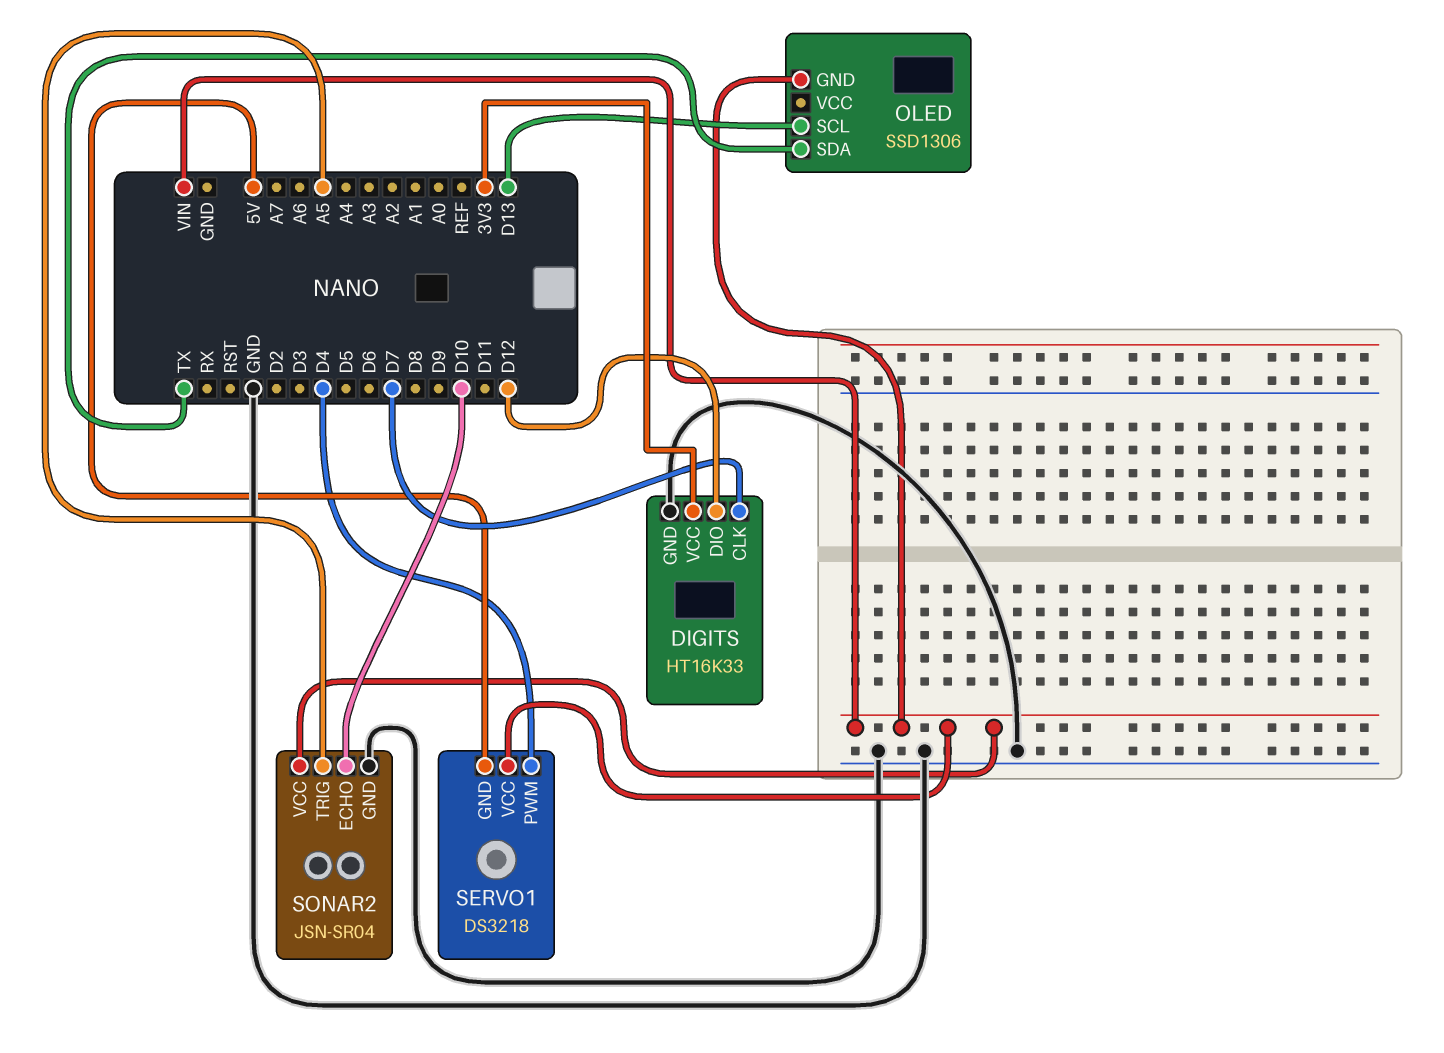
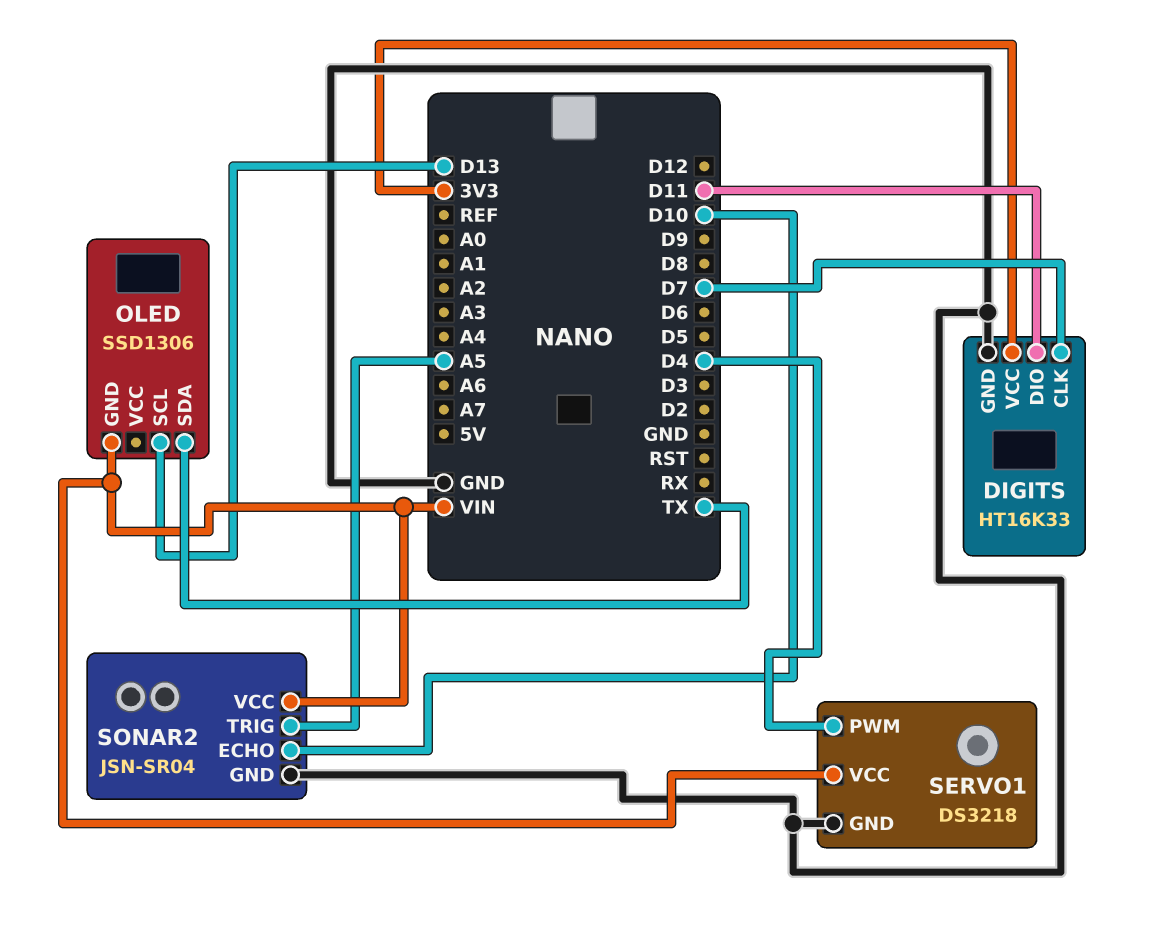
DIGITS pin DIO: D12 -> D11
SERVO1 pin GND: 5V -> GND

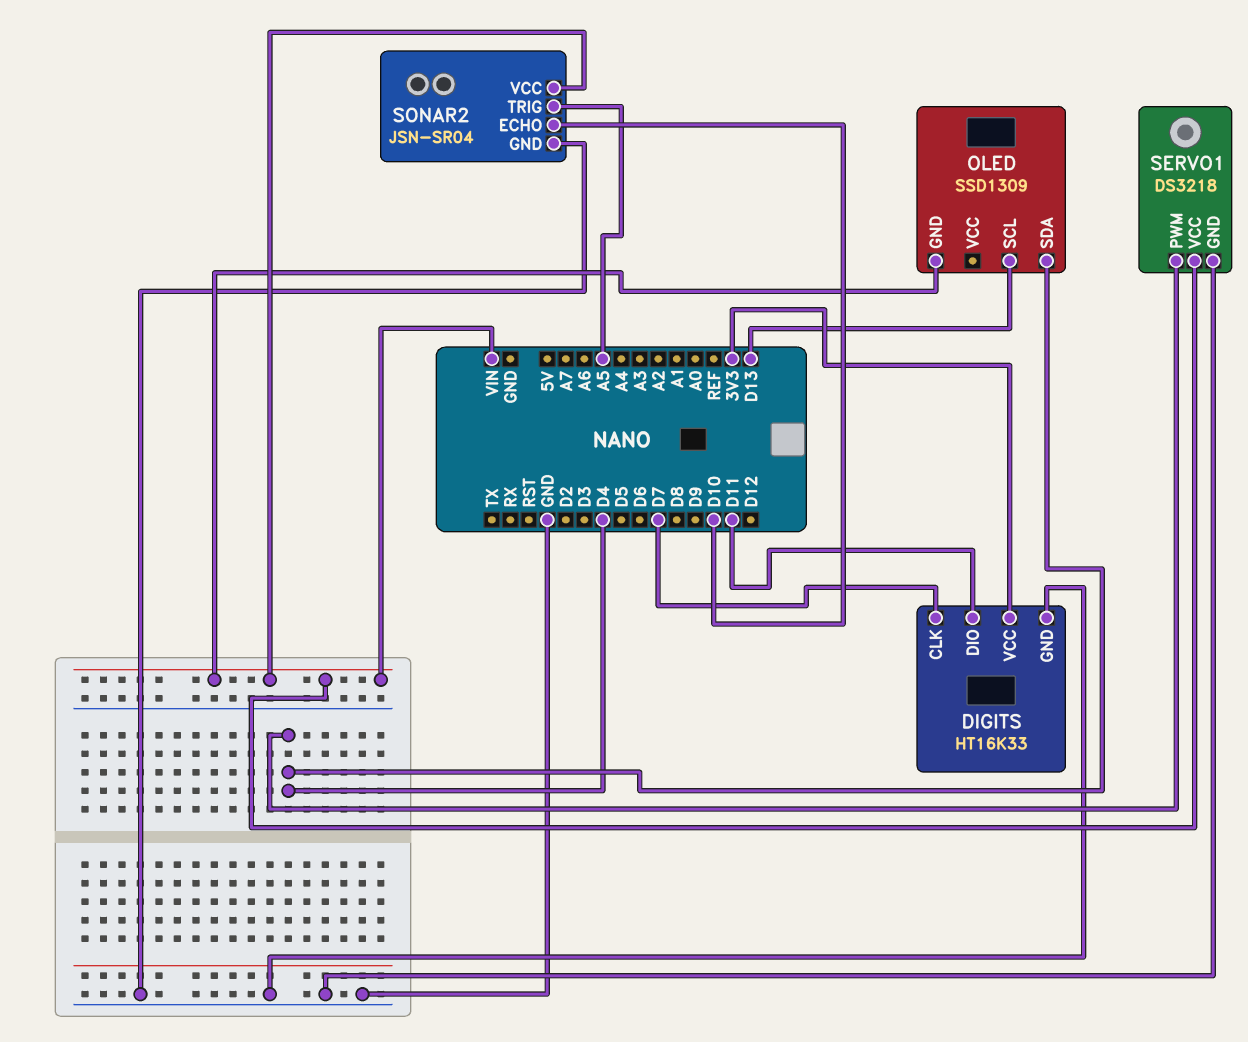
OLED: SSD1306 -> SSD1309
OLED pin SDA: TX -> D4

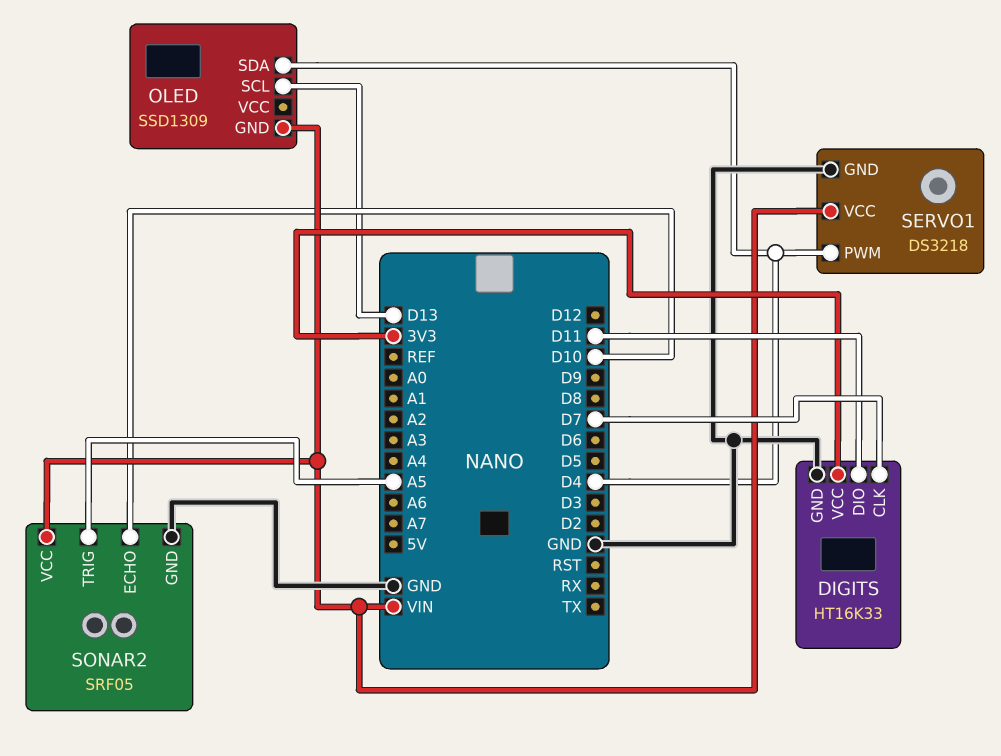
SONAR2: JSN-SR04 -> SRF05

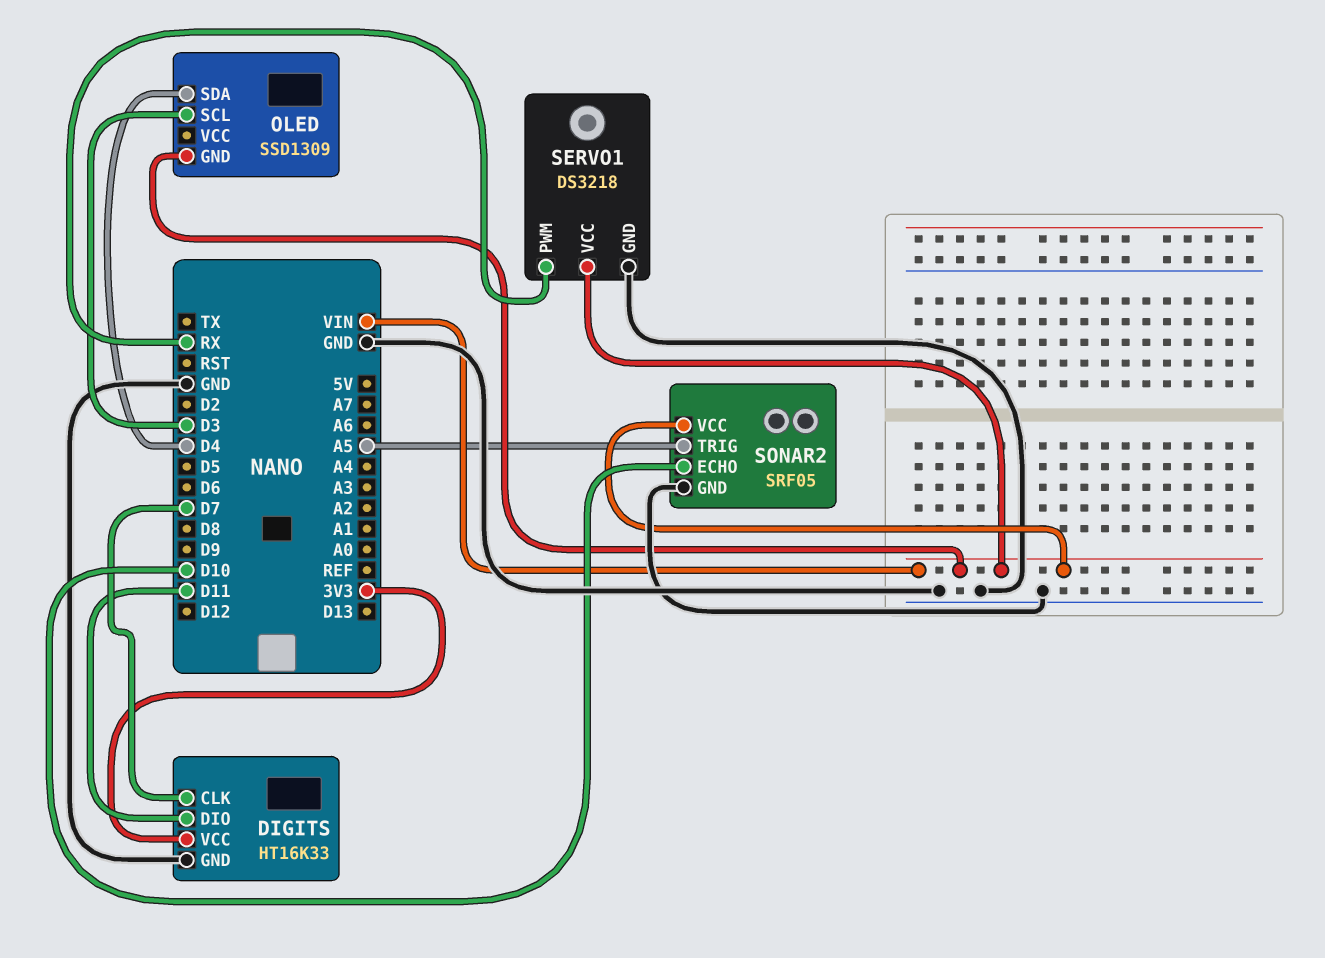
OLED pin SCL: D13 -> D3
SERVO1 pin PWM: D4 -> RX

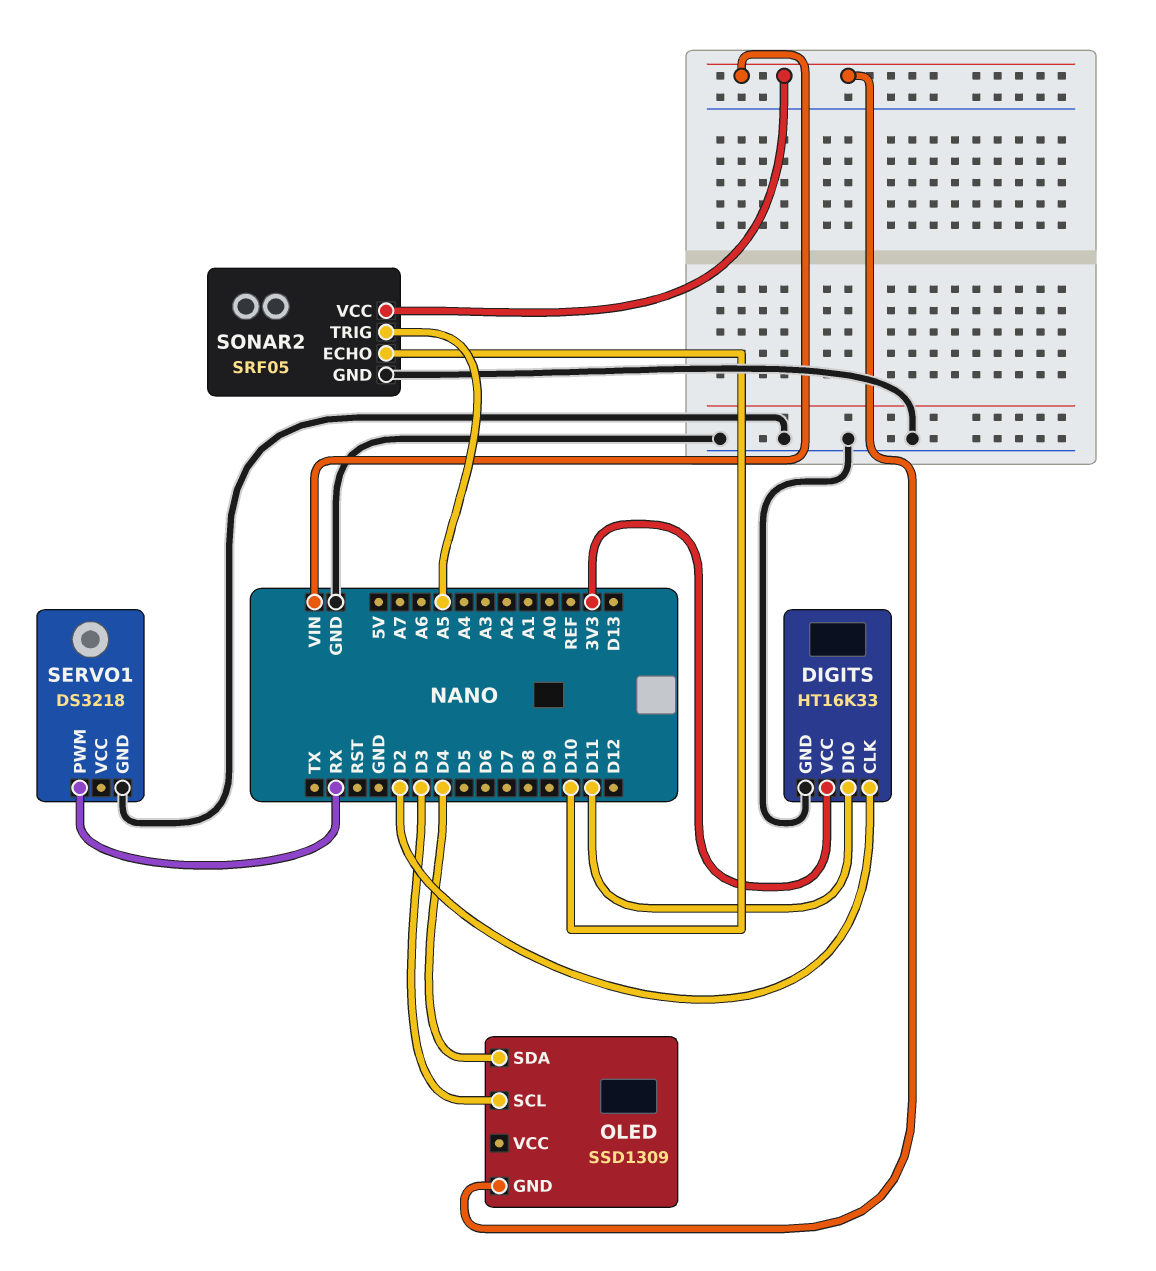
DIGITS pin CLK: D7 -> D2
SERVO1 pin VCC: VIN -> none

